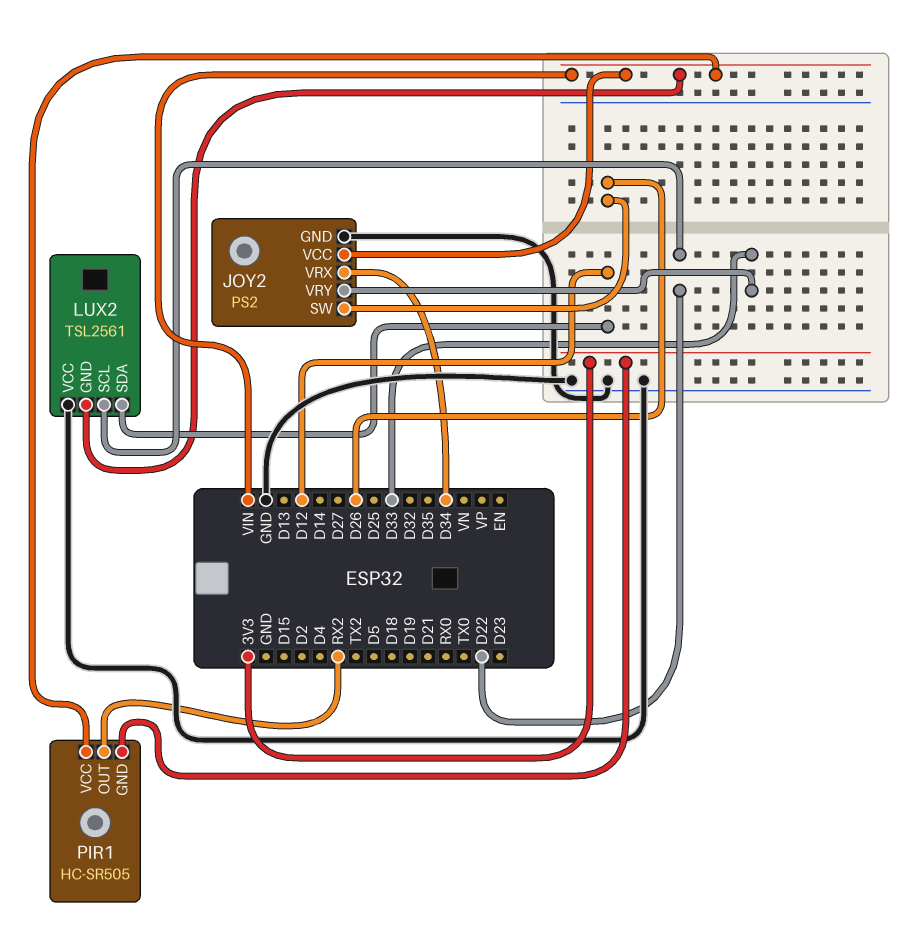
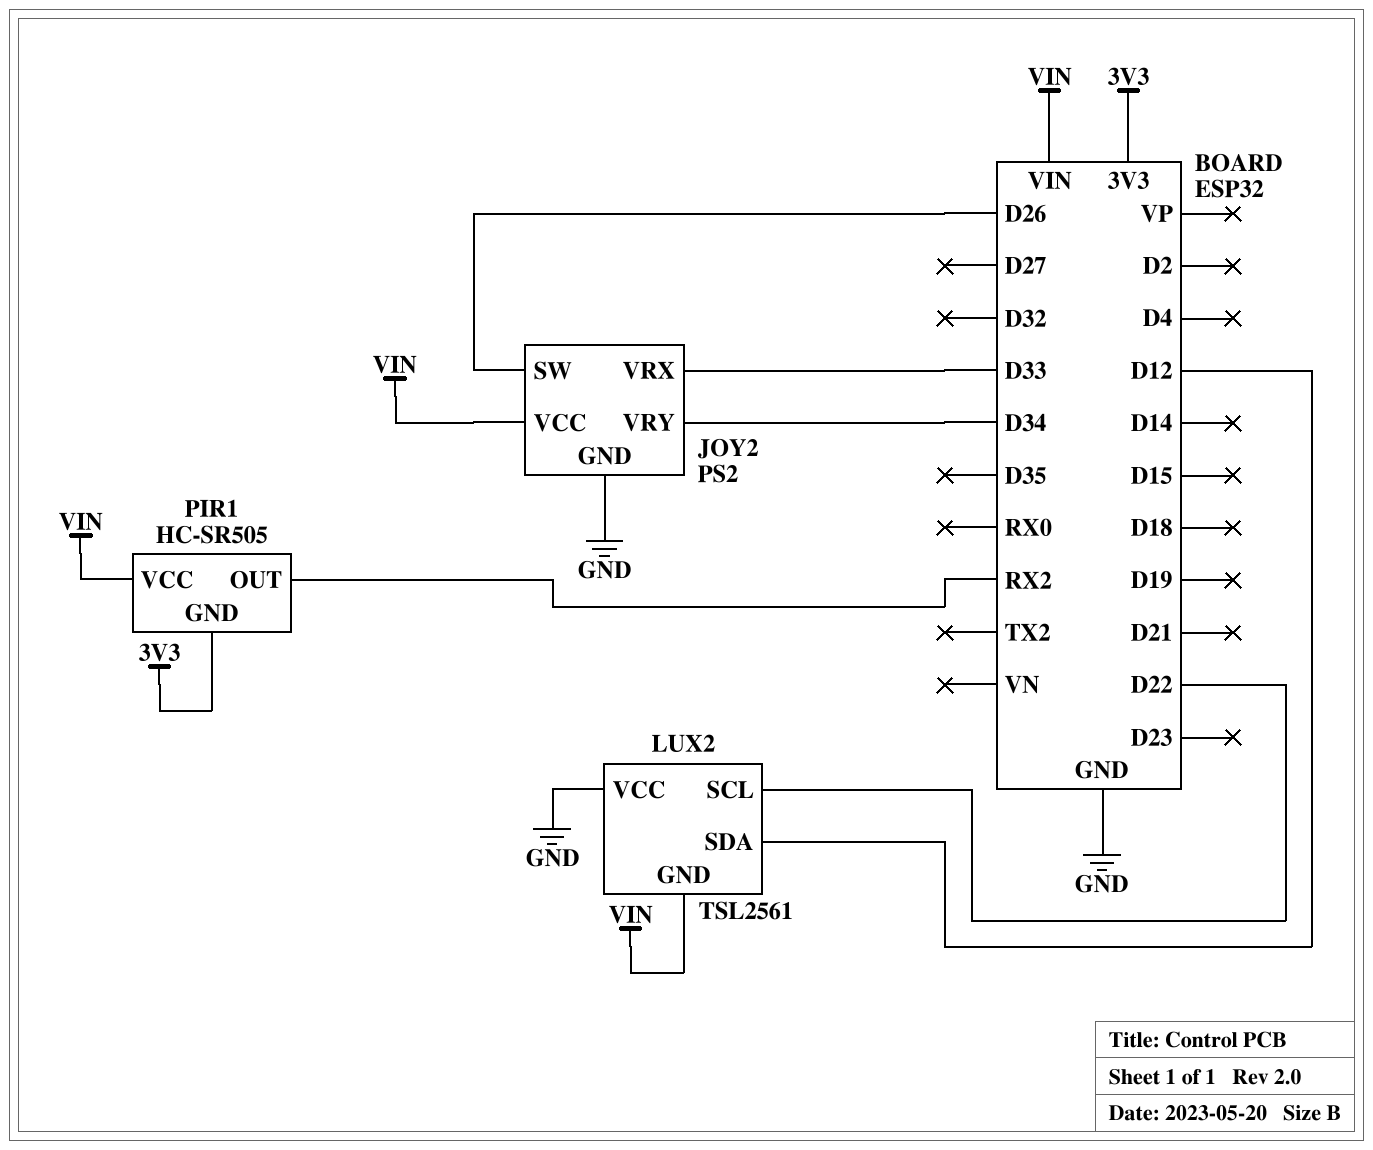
JOY2 pin VRX: D34 -> D33
JOY2 pin VRY: D33 -> D34

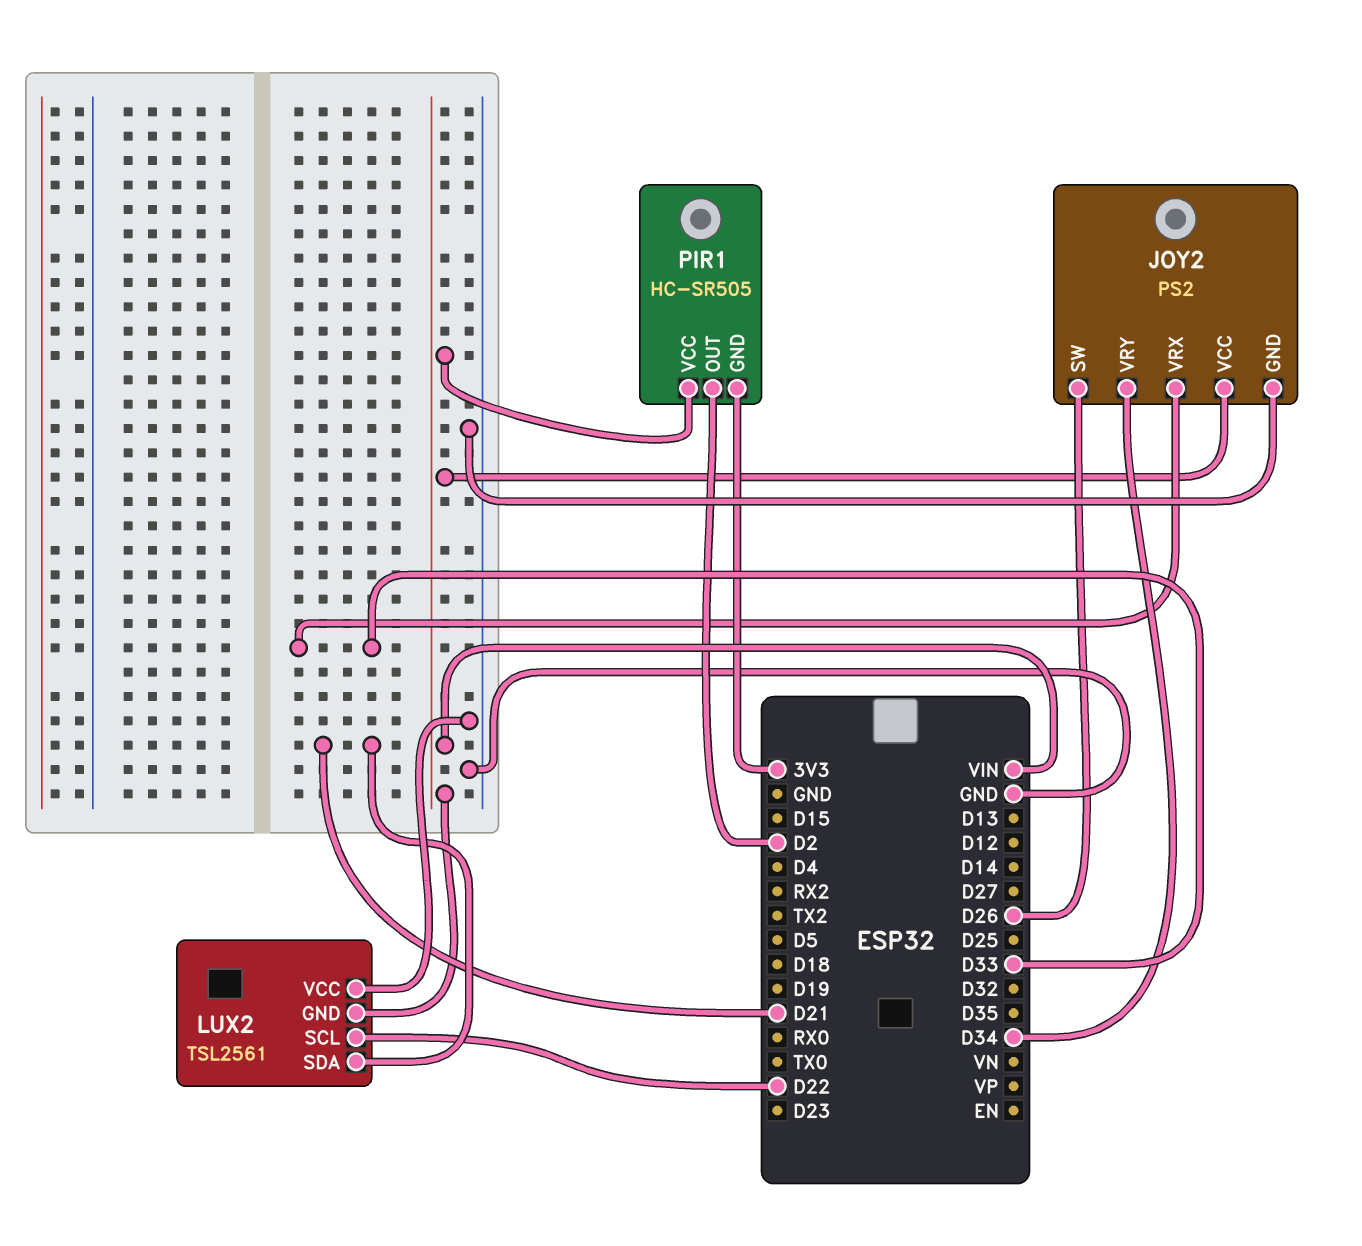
LUX2 pin SDA: D12 -> D21
PIR1 pin OUT: RX2 -> D2

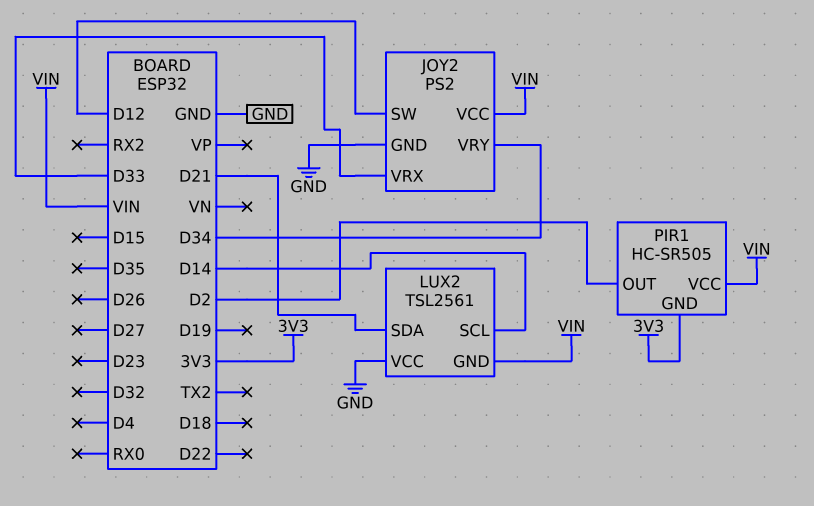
JOY2 pin SW: D26 -> D12
LUX2 pin SCL: D22 -> D14

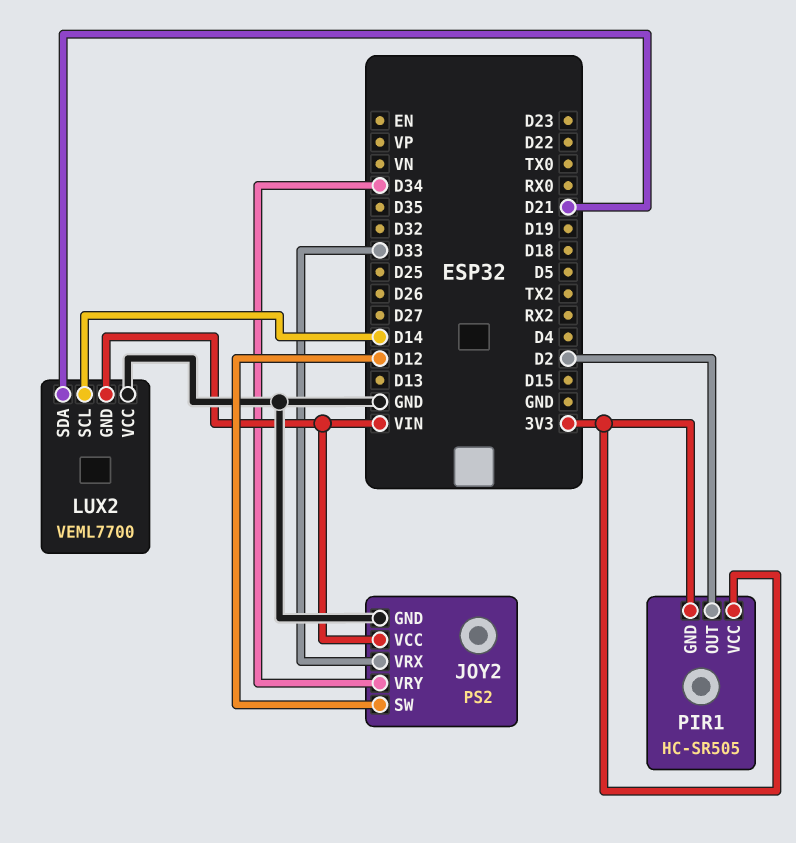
LUX2: TSL2561 -> VEML7700
PIR1 pin VCC: VIN -> 3V3

